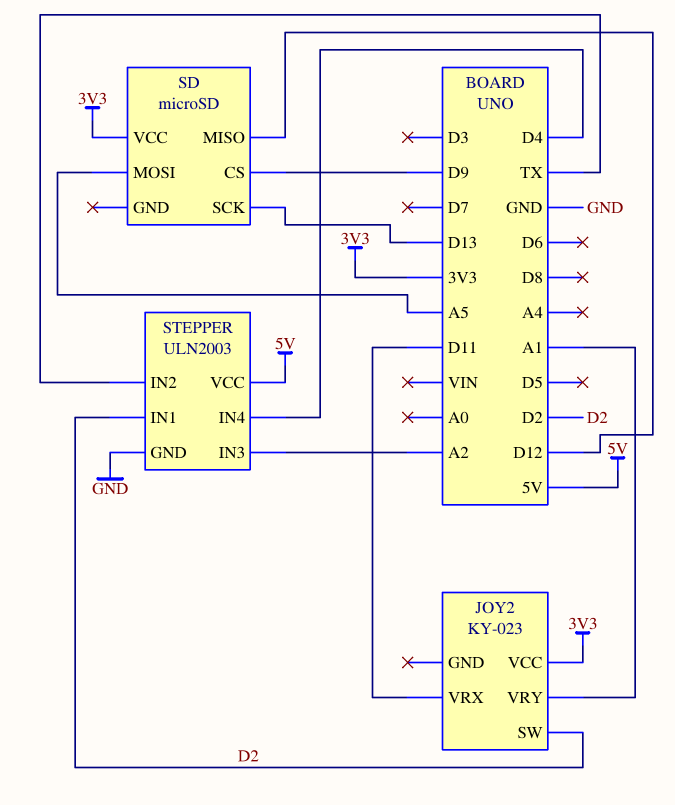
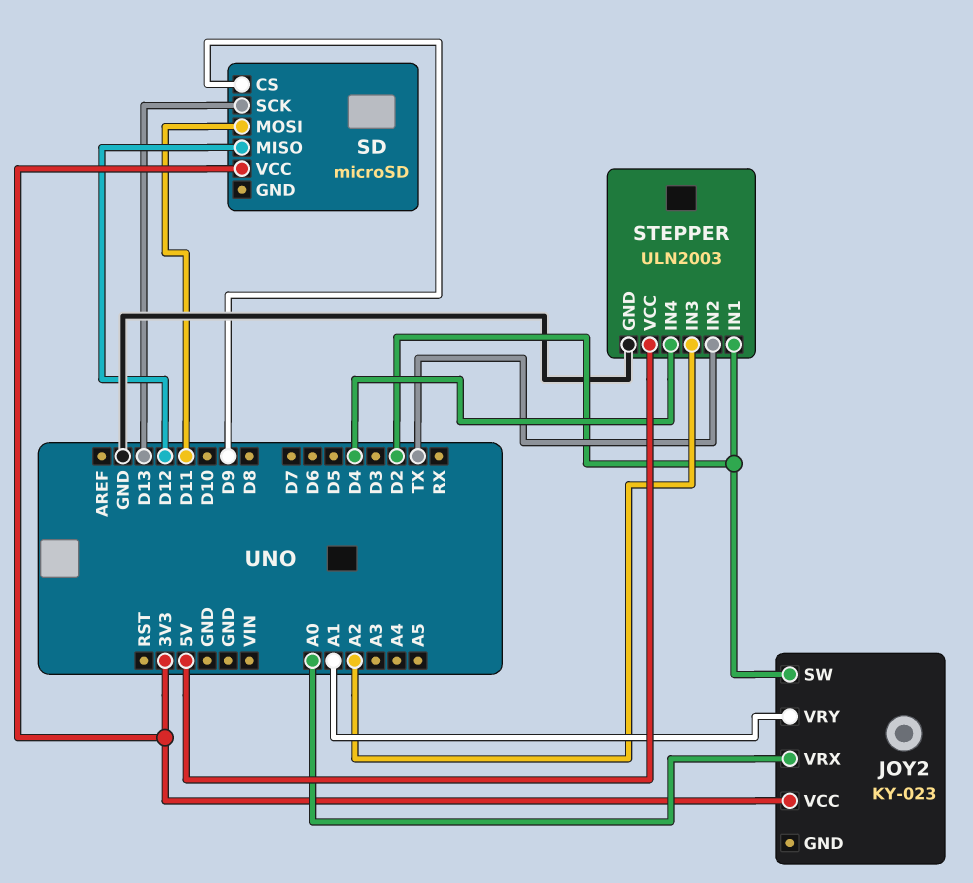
JOY2 pin VRX: D11 -> A0
SD pin MOSI: A5 -> D11

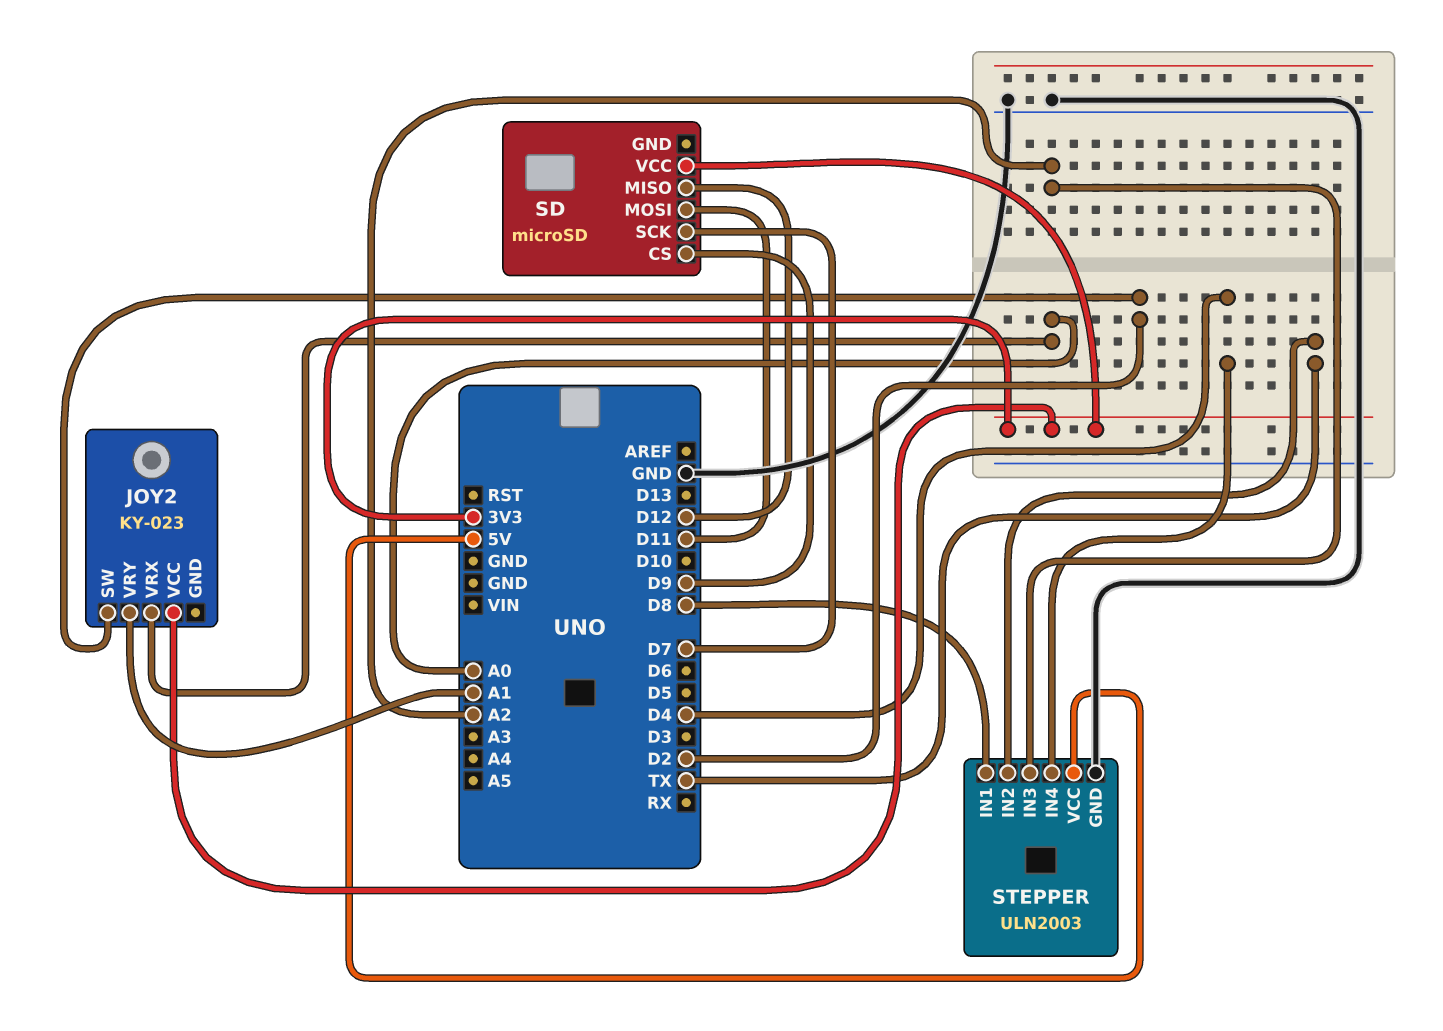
SD pin SCK: D13 -> D7
STEPPER pin IN1: D2 -> D8

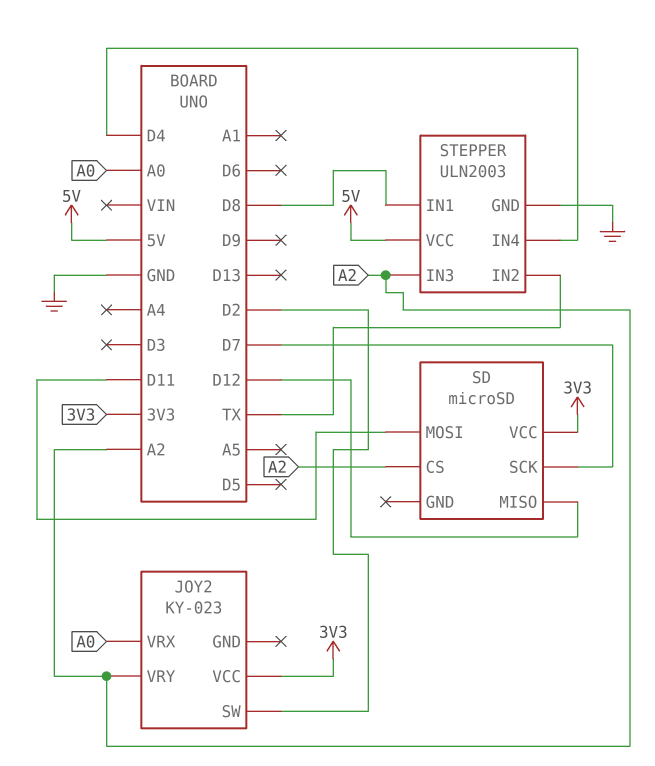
JOY2 pin VRY: A1 -> A2
SD pin CS: D9 -> A2

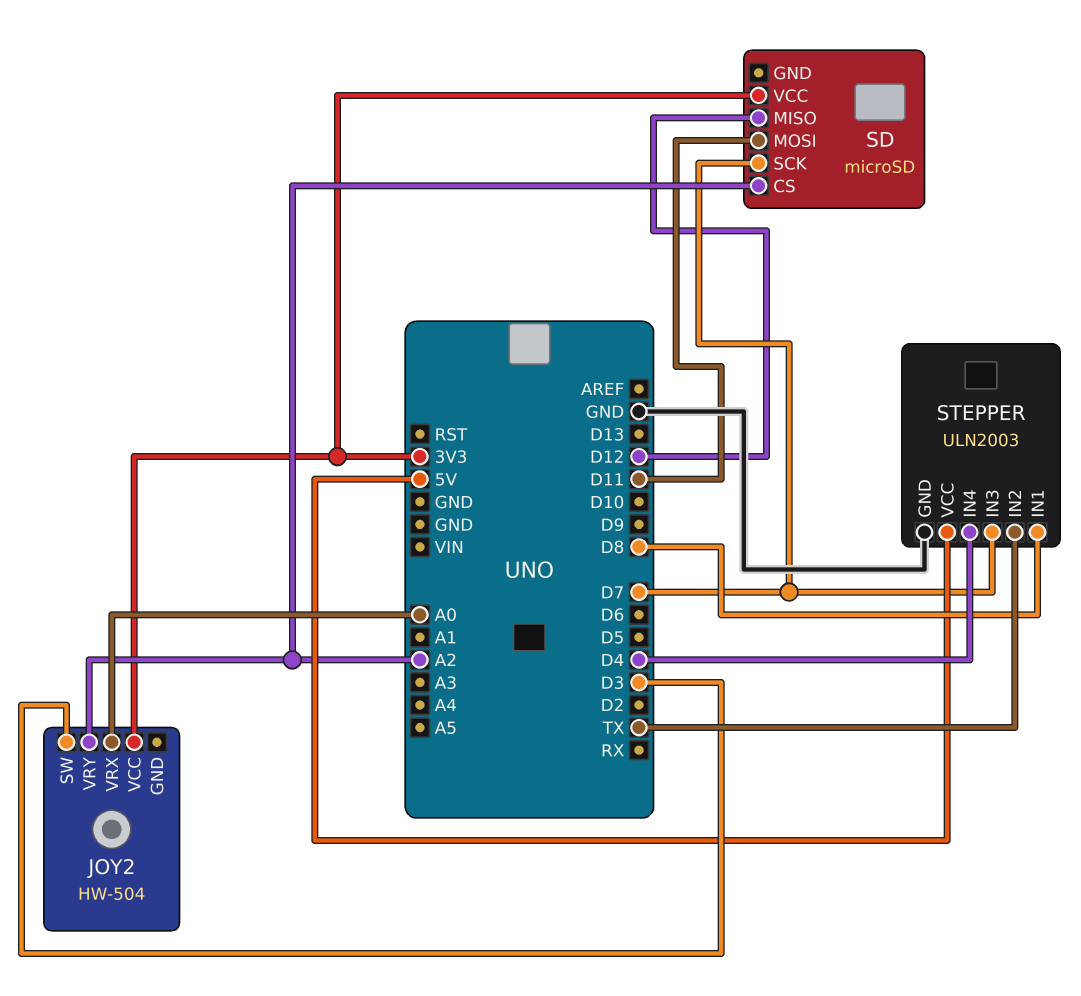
JOY2: KY-023 -> HW-504
JOY2 pin SW: D2 -> D3
STEPPER pin IN3: A2 -> D7

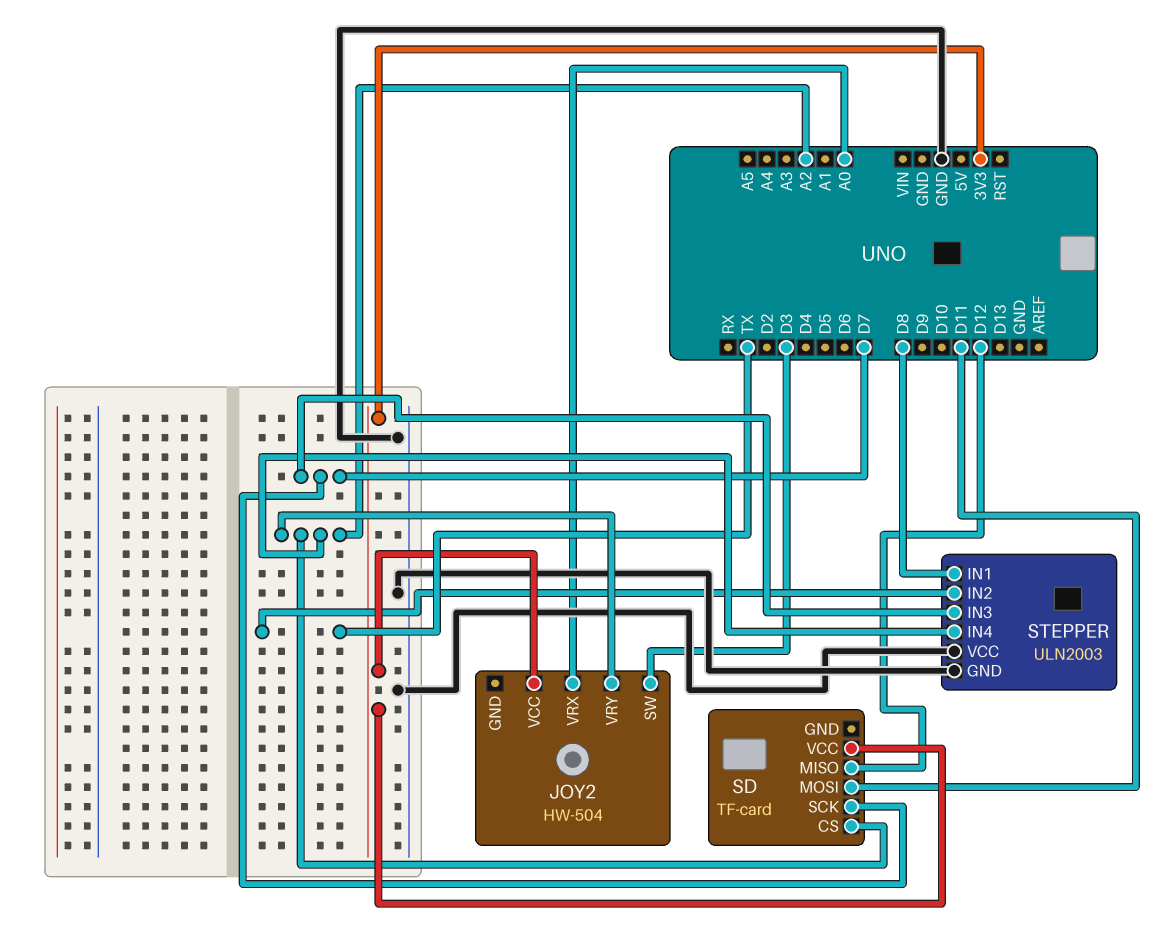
SD: microSD -> TF-card
STEPPER pin IN4: D4 -> A2
STEPPER pin VCC: 5V -> GND

